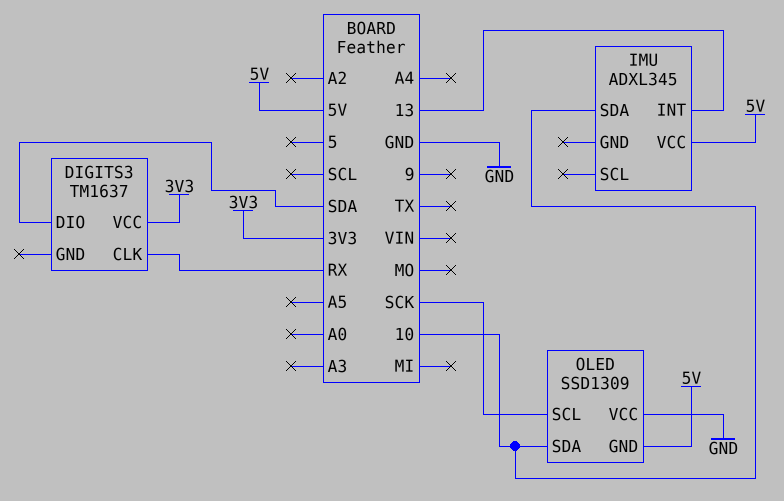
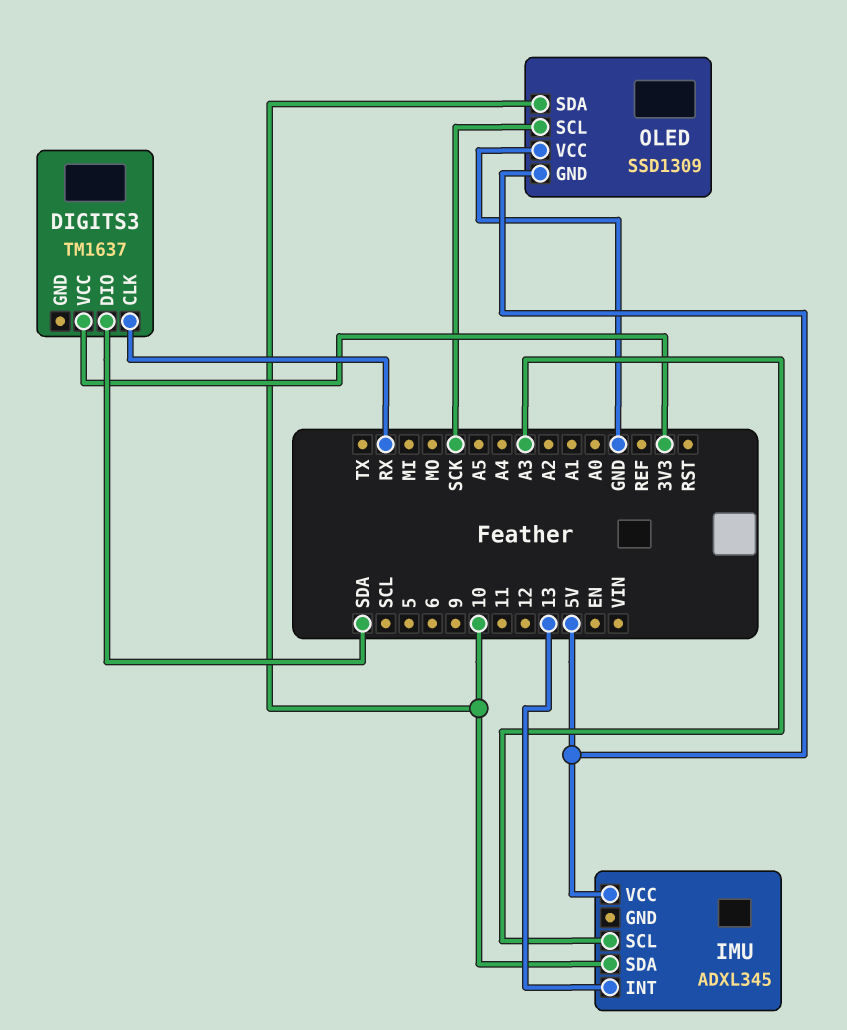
IMU pin SCL: none -> A3

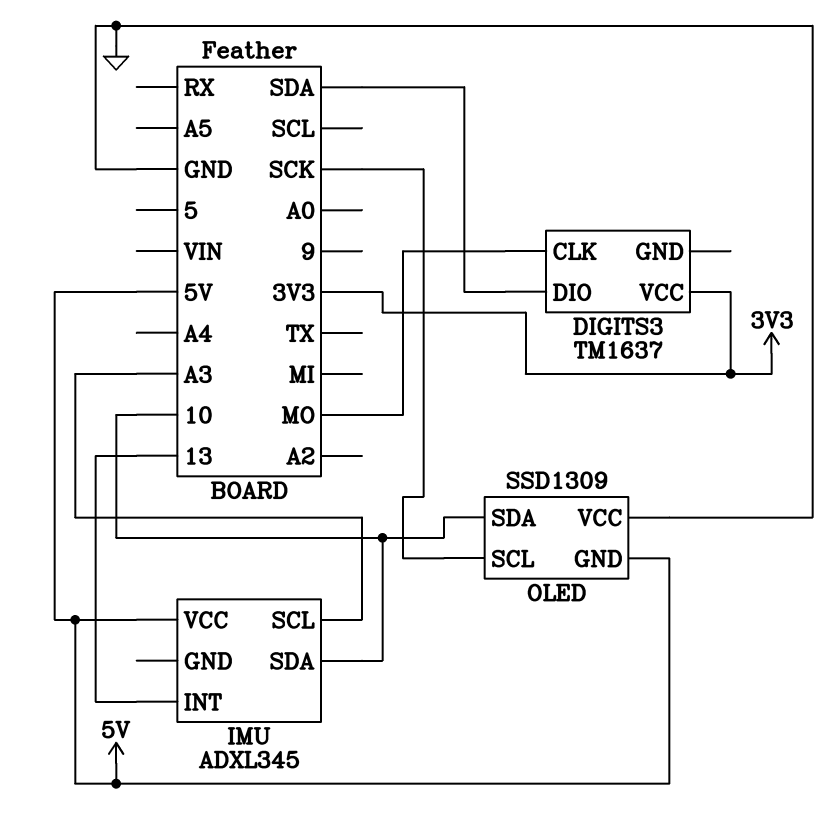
DIGITS3 pin CLK: RX -> MO

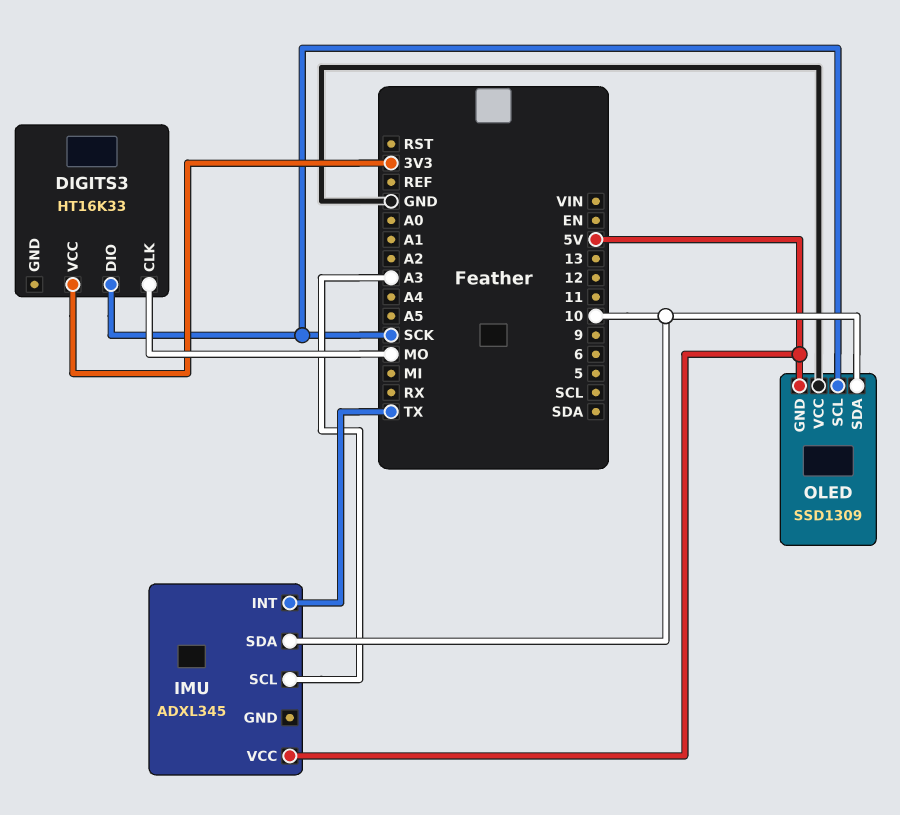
DIGITS3: TM1637 -> HT16K33
DIGITS3 pin DIO: SDA -> SCK
IMU pin INT: 13 -> TX

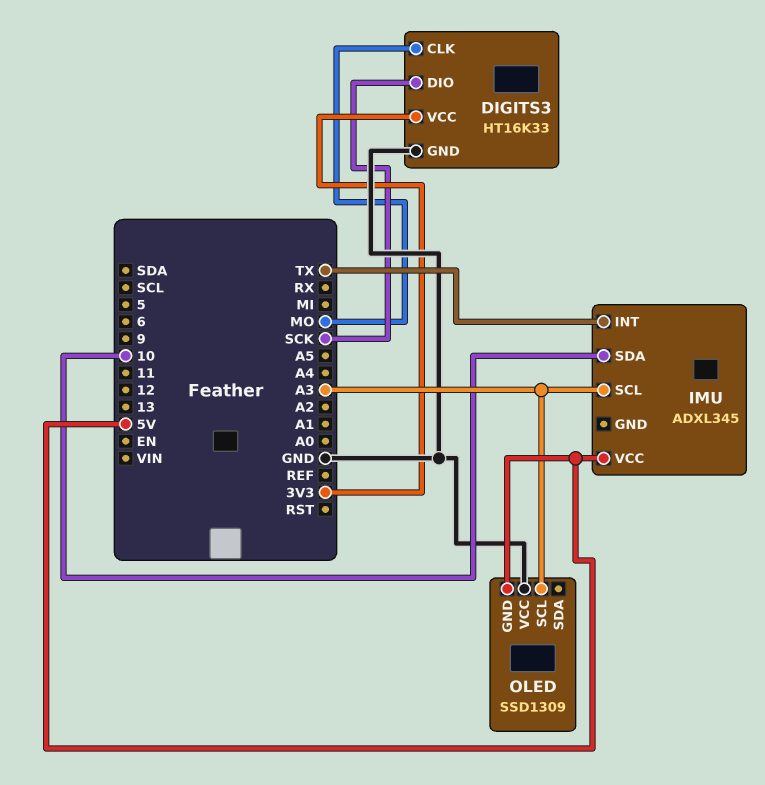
DIGITS3 pin GND: none -> GND
OLED pin SCL: SCK -> A3
OLED pin SDA: 10 -> none

